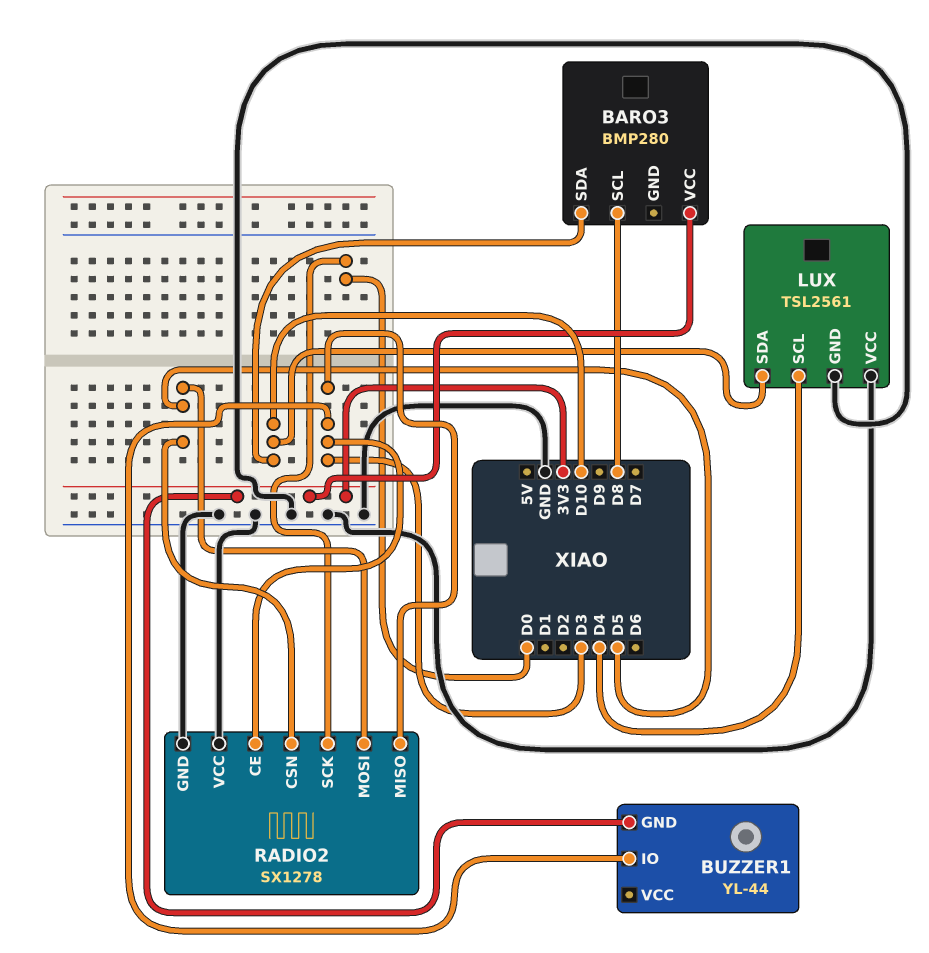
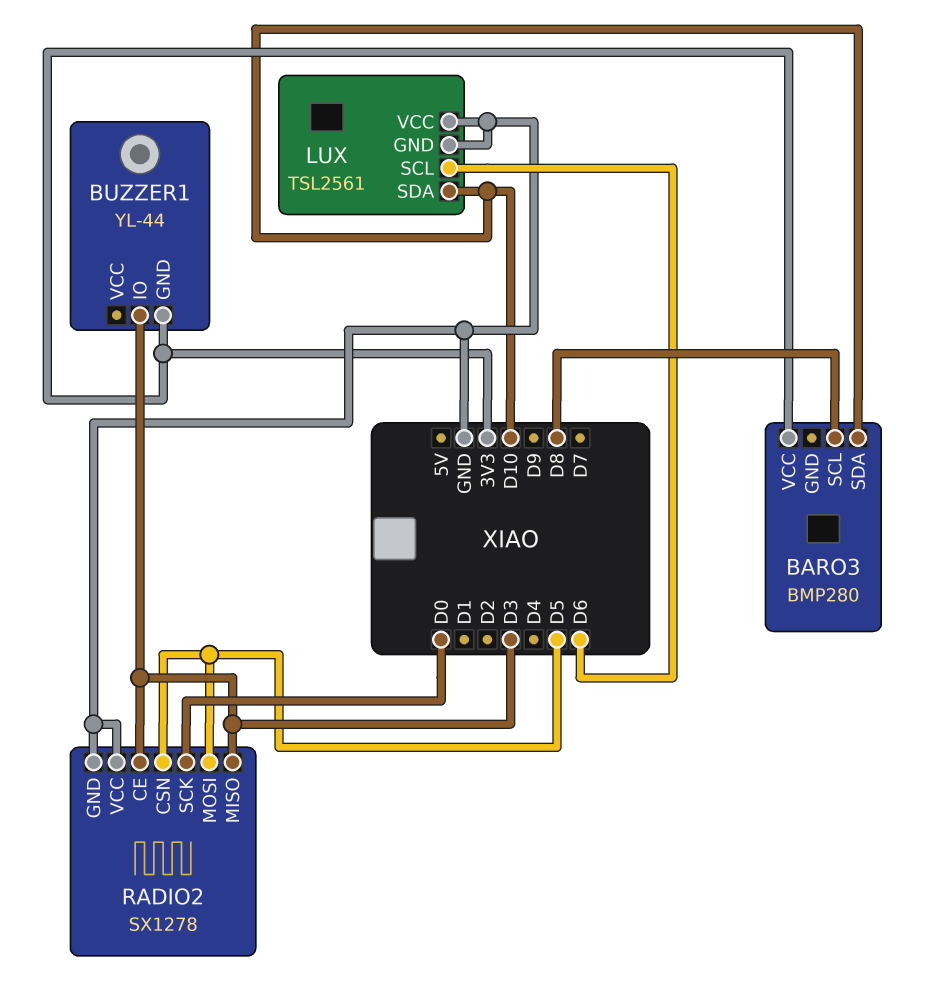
LUX pin SCL: D4 -> D6

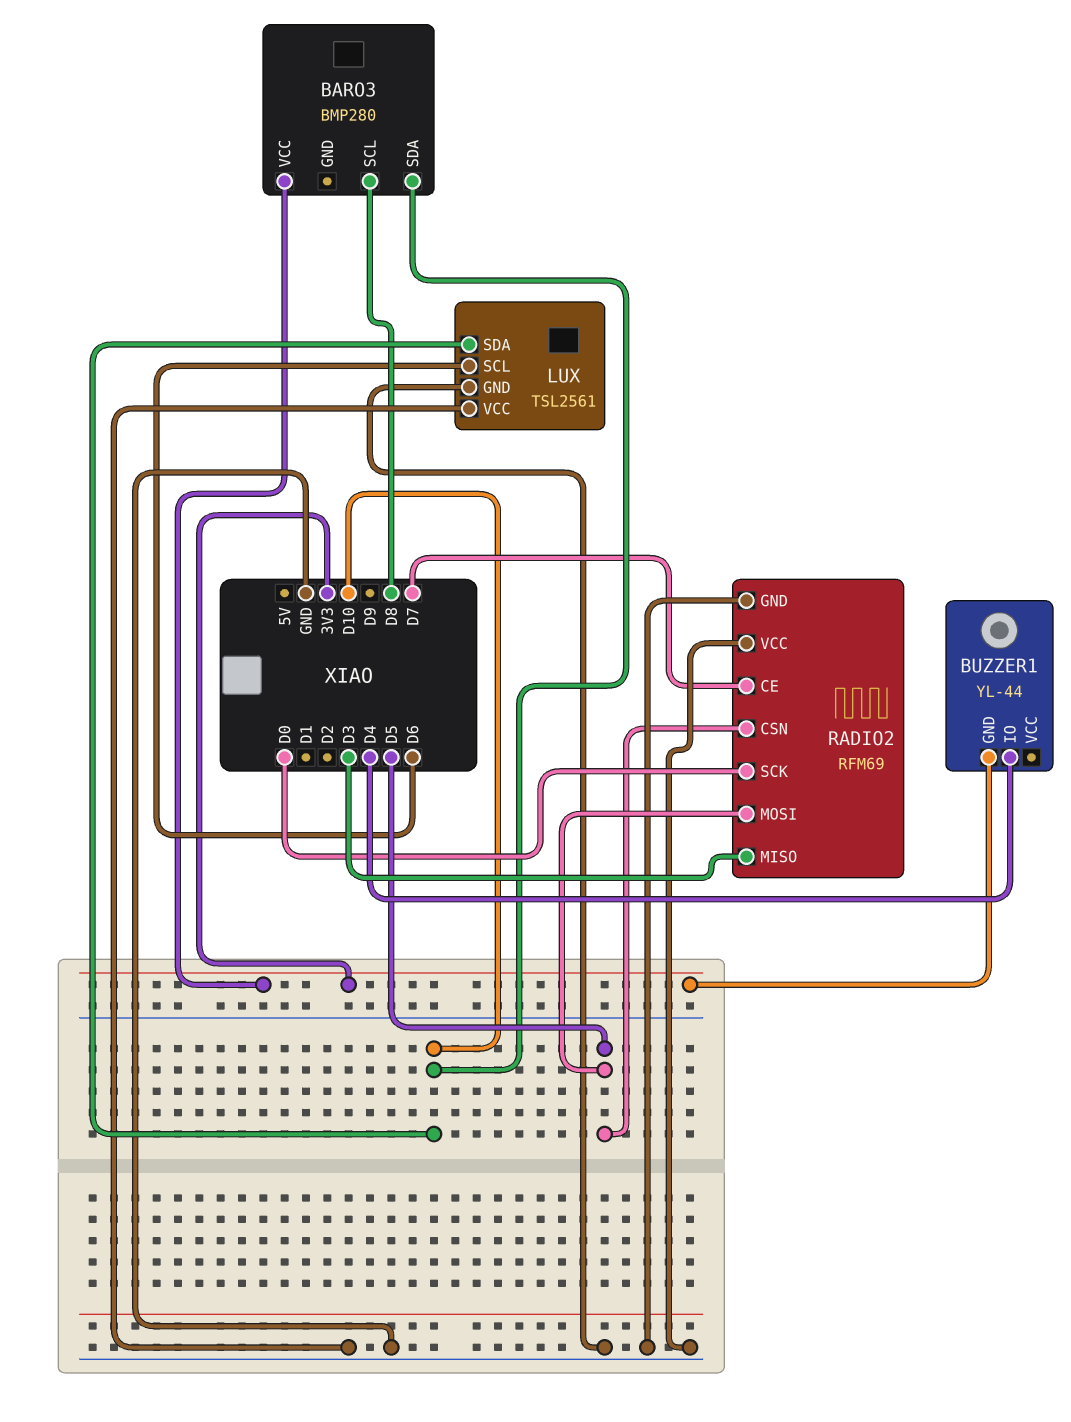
BUZZER1 pin IO: D3 -> D4
RADIO2: SX1278 -> RFM69
RADIO2 pin CE: D3 -> D7

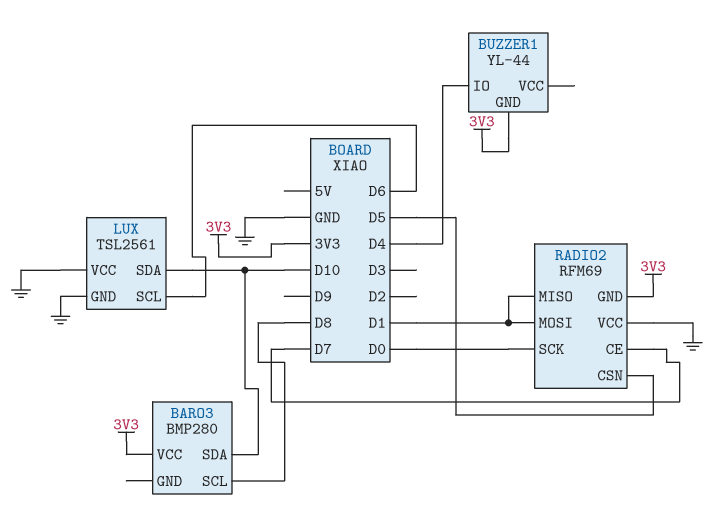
RADIO2 pin GND: GND -> 3V3
RADIO2 pin MISO: D3 -> D1
RADIO2 pin MOSI: D5 -> D1

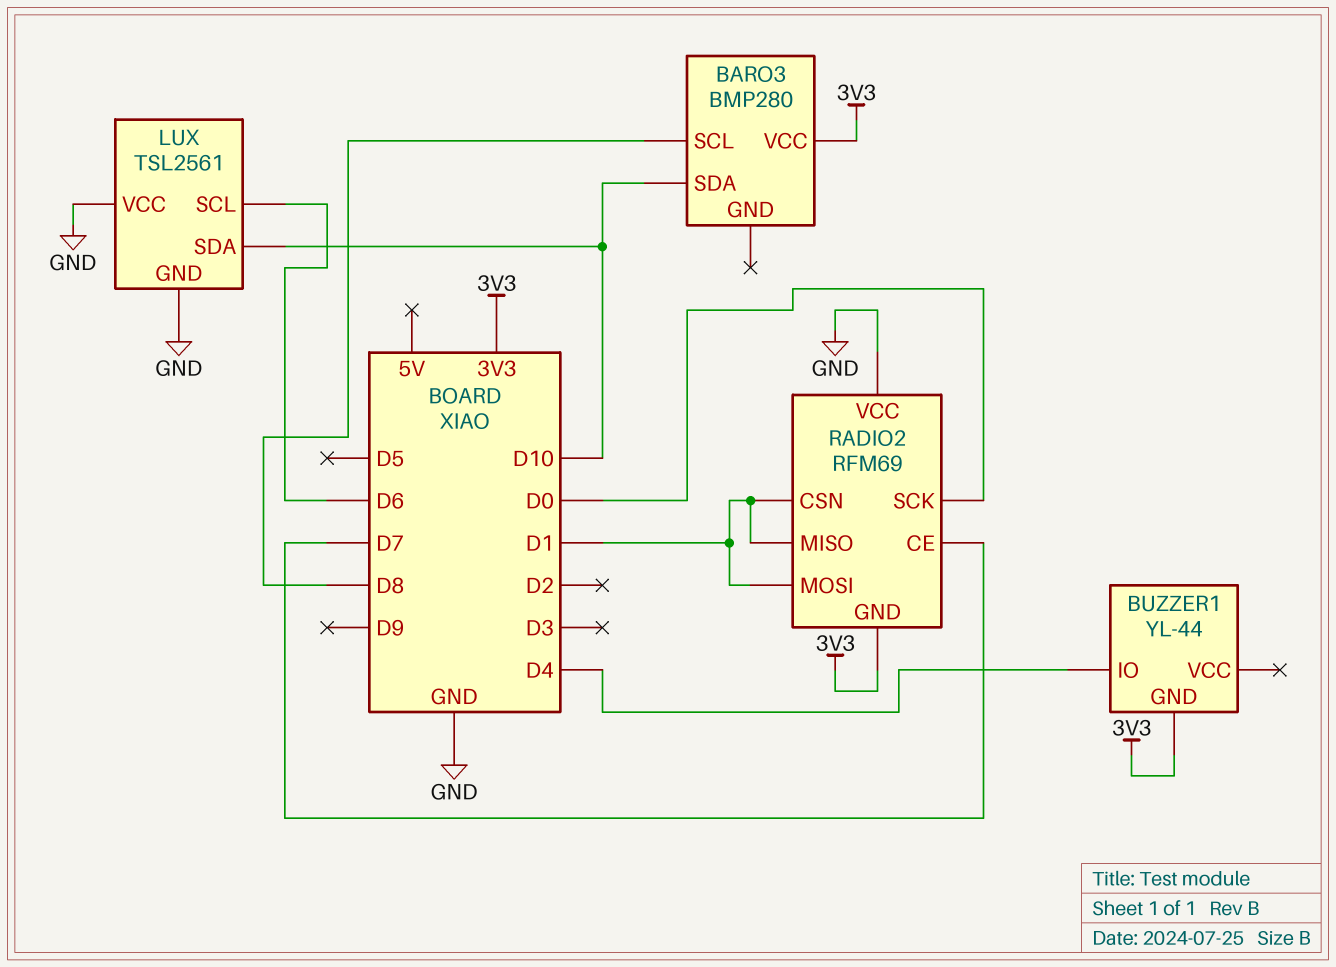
RADIO2 pin CSN: D5 -> D1

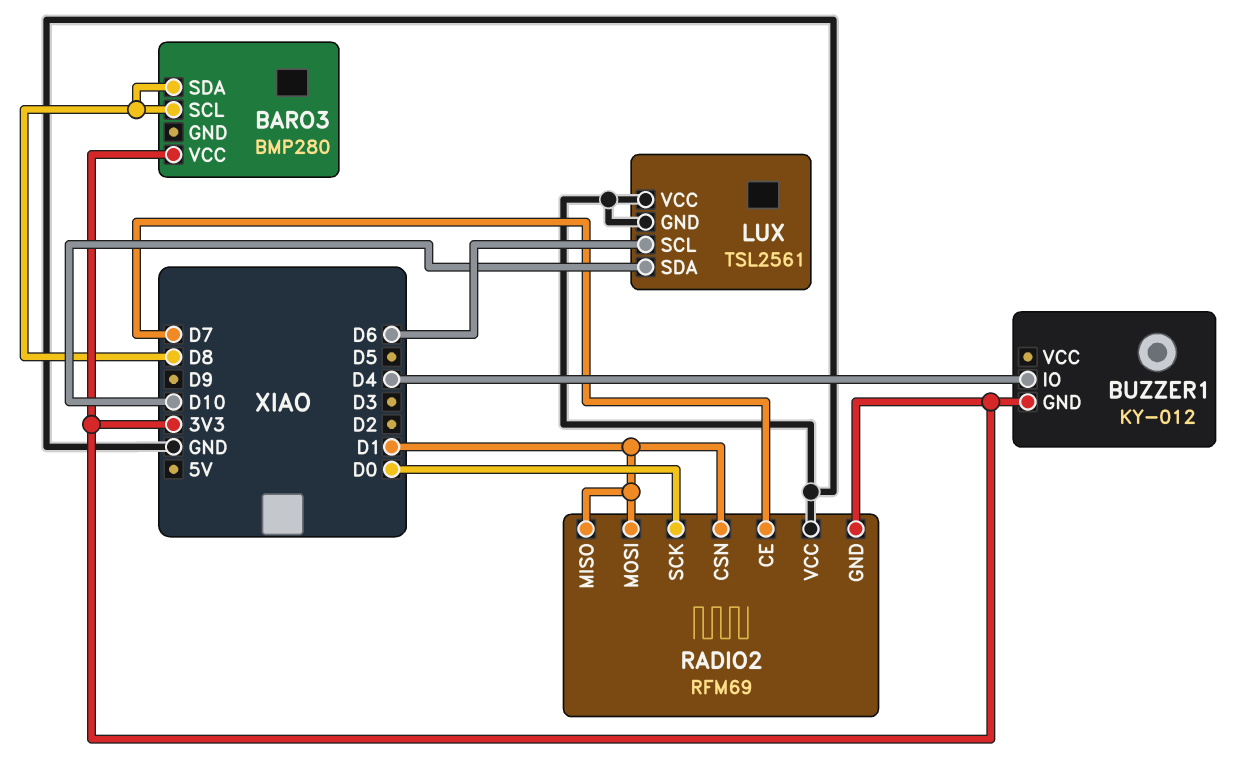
BARO3 pin SDA: D10 -> D8
BUZZER1: YL-44 -> KY-012

